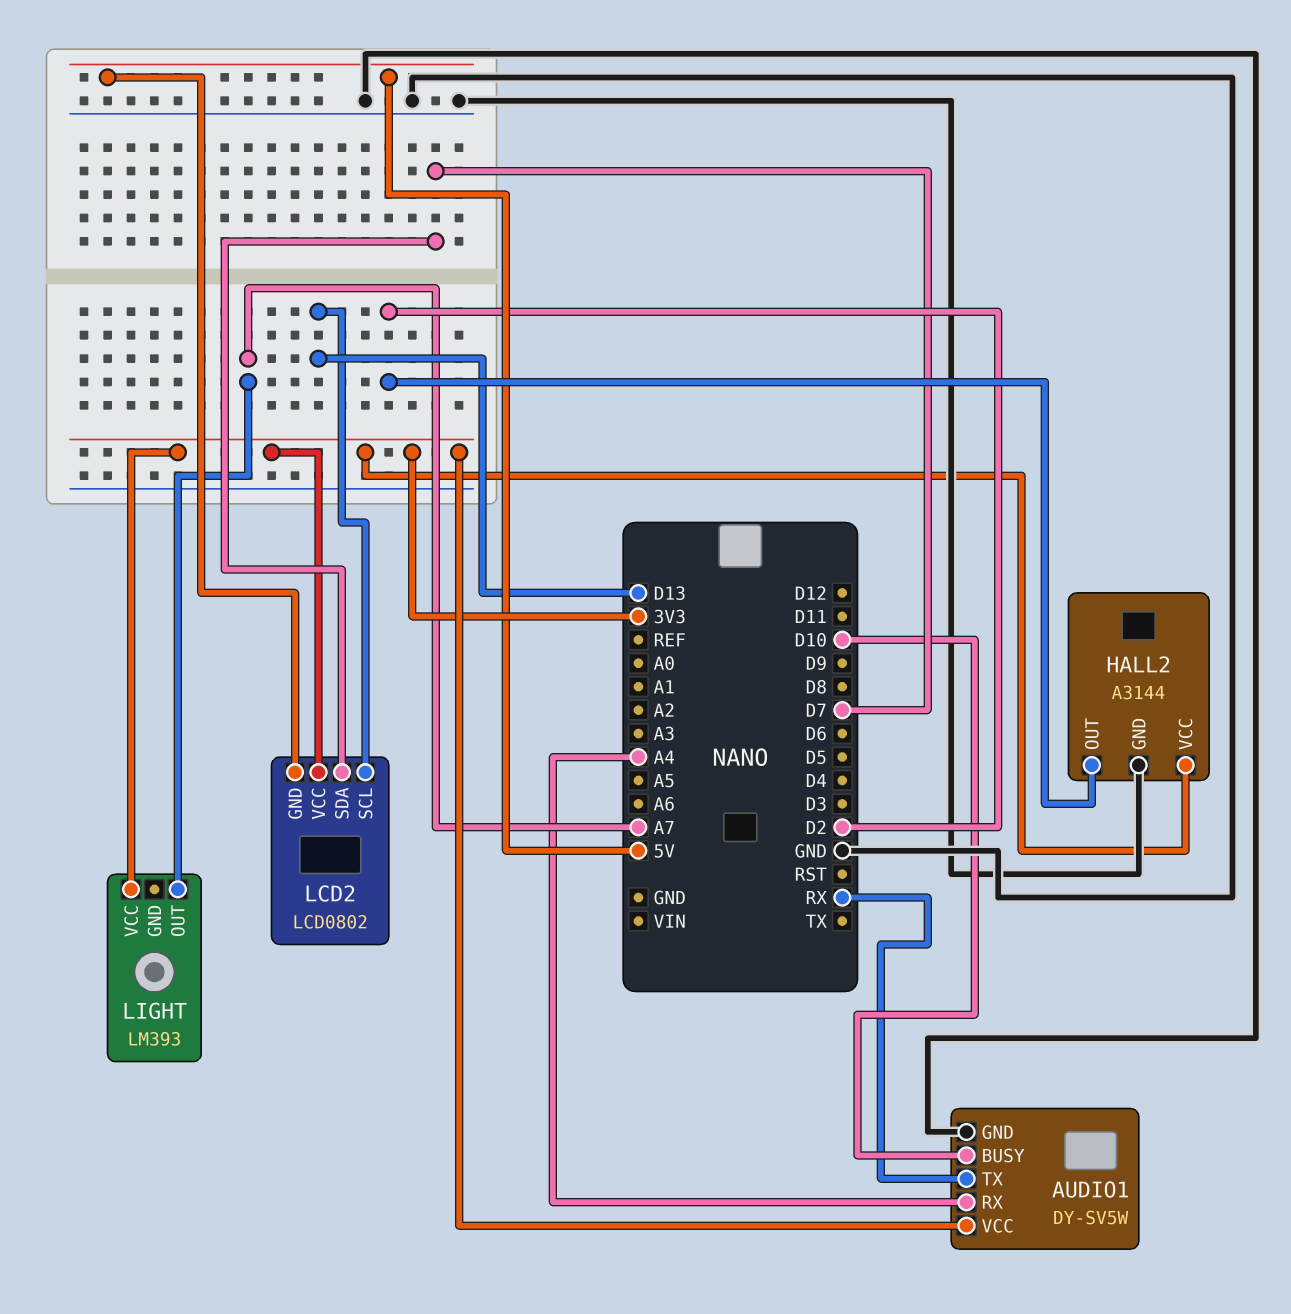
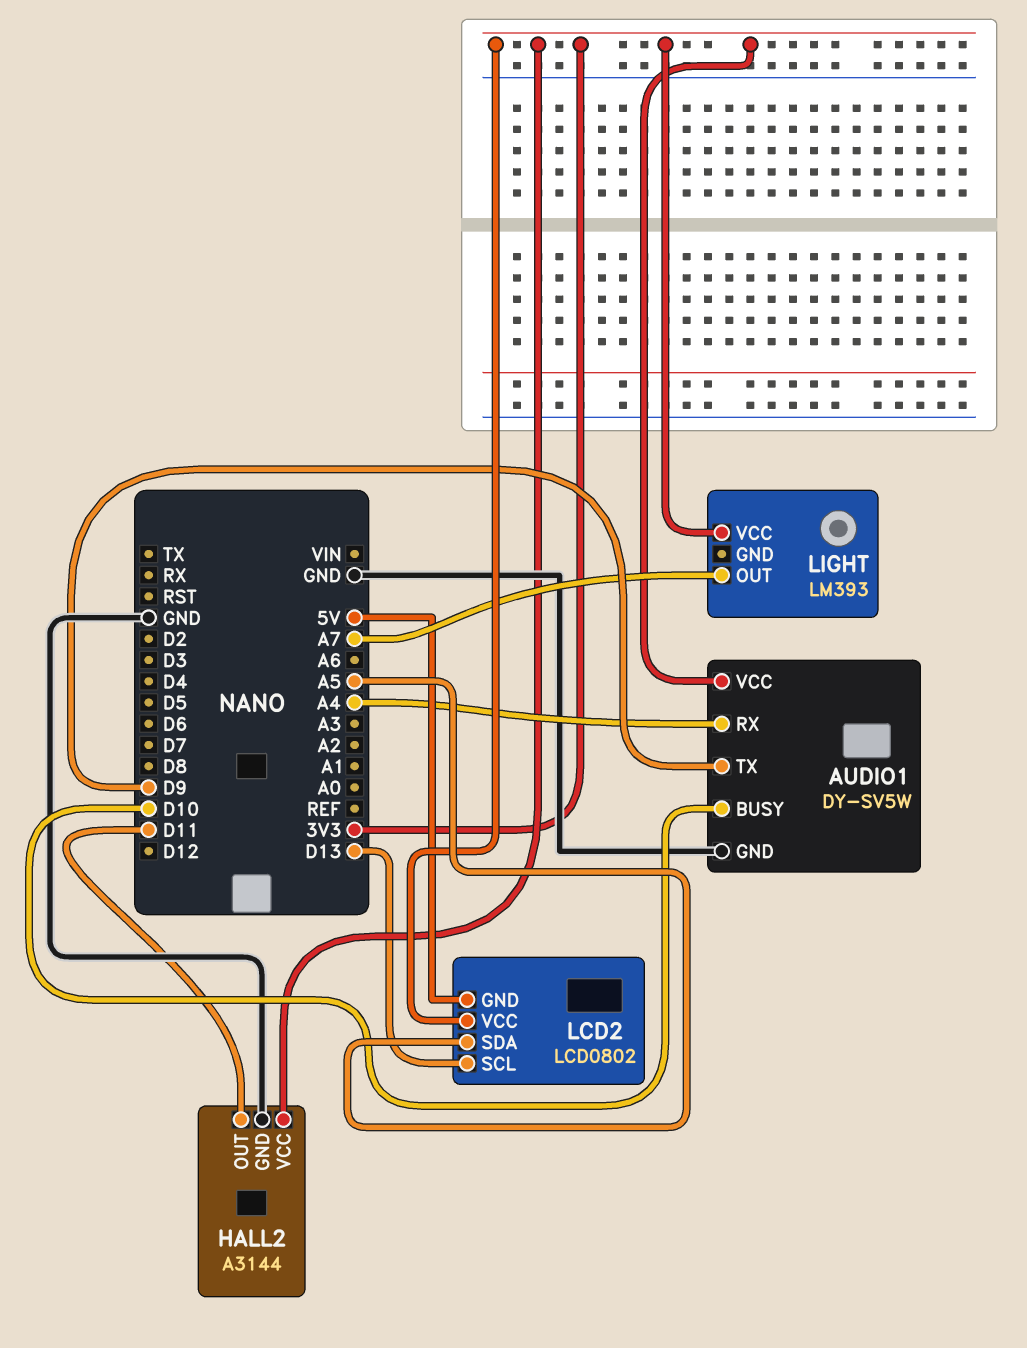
AUDIO1 pin TX: RX -> D9
HALL2 pin OUT: D2 -> D11
LCD2 pin SDA: D7 -> A5

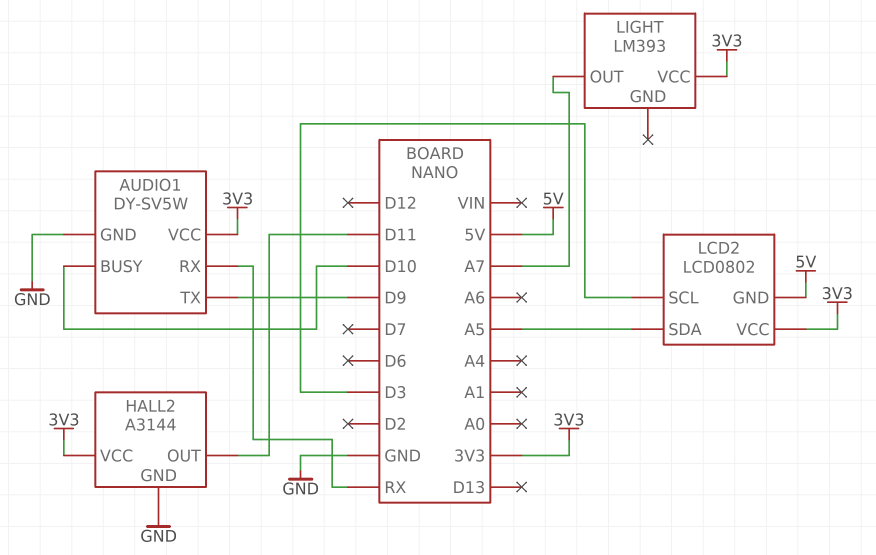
AUDIO1 pin RX: A4 -> RX
LCD2 pin SCL: D13 -> D3

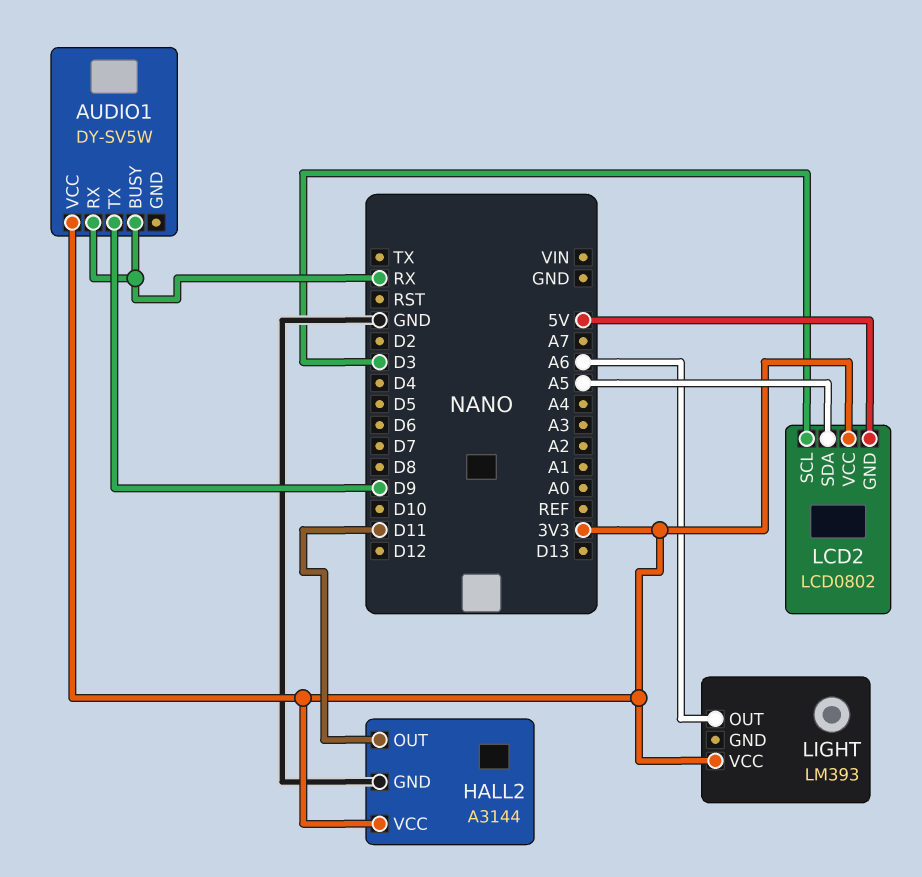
AUDIO1 pin BUSY: D10 -> RX
AUDIO1 pin GND: GND -> none
LIGHT pin OUT: A7 -> A6

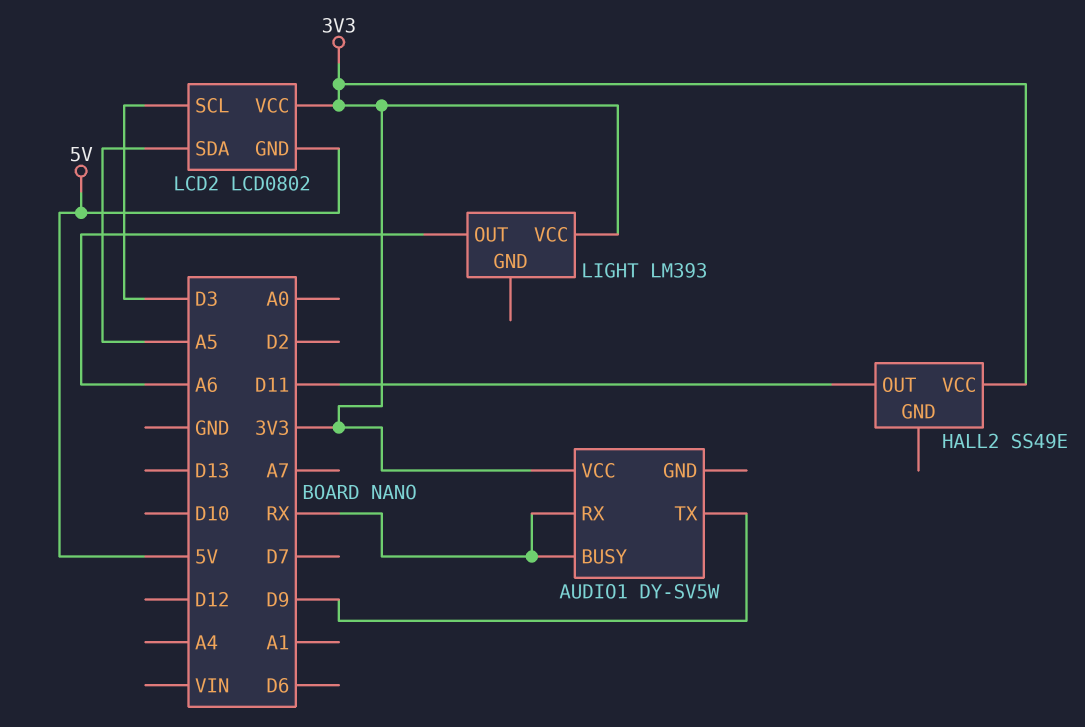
HALL2: A3144 -> SS49E
HALL2 pin GND: GND -> none

